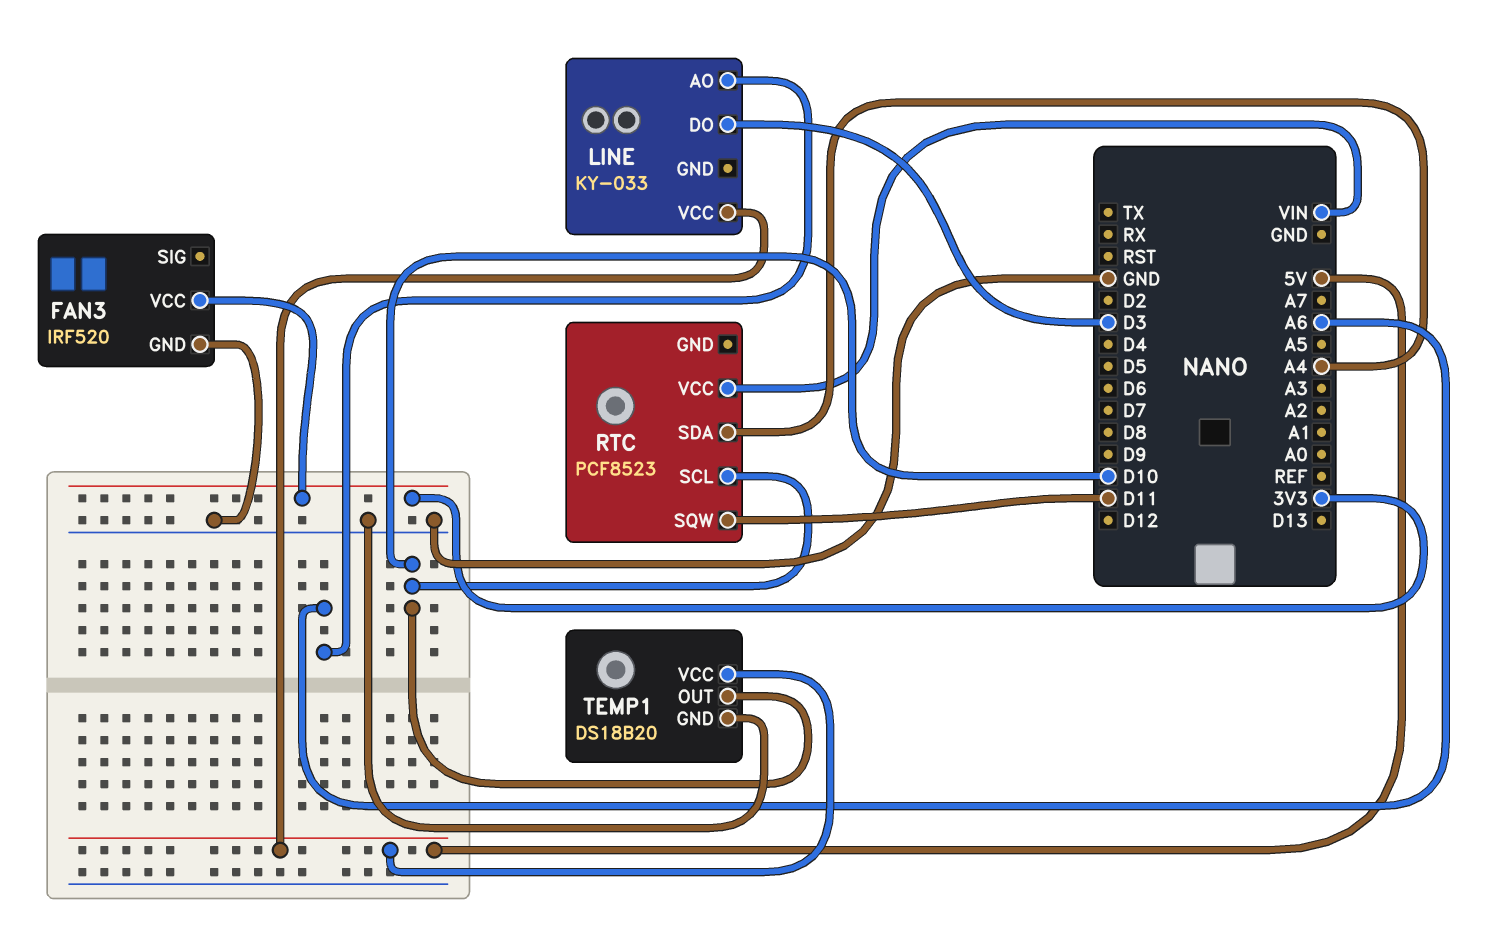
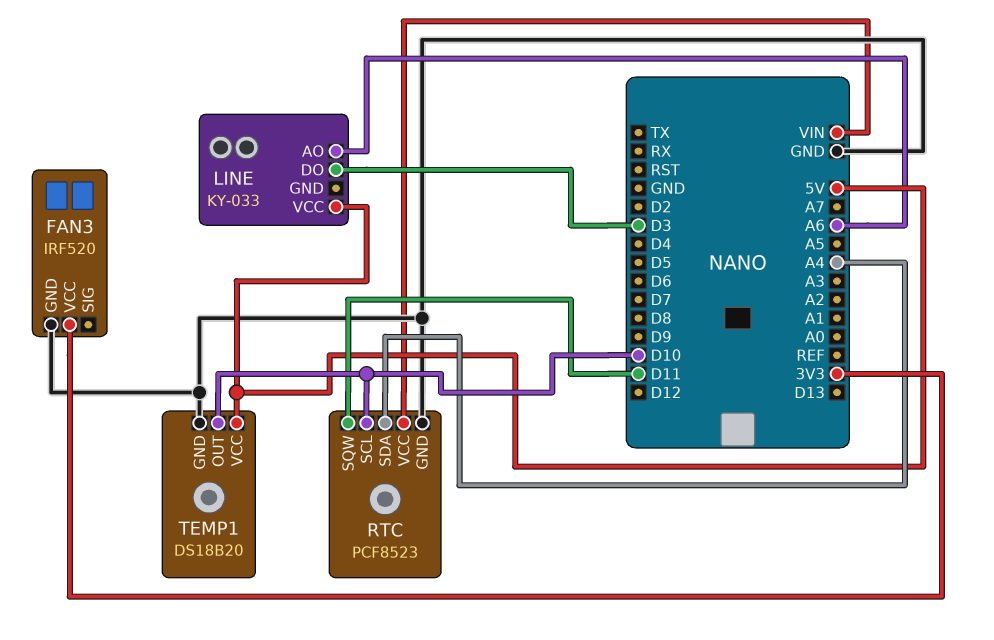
RTC pin GND: none -> GND

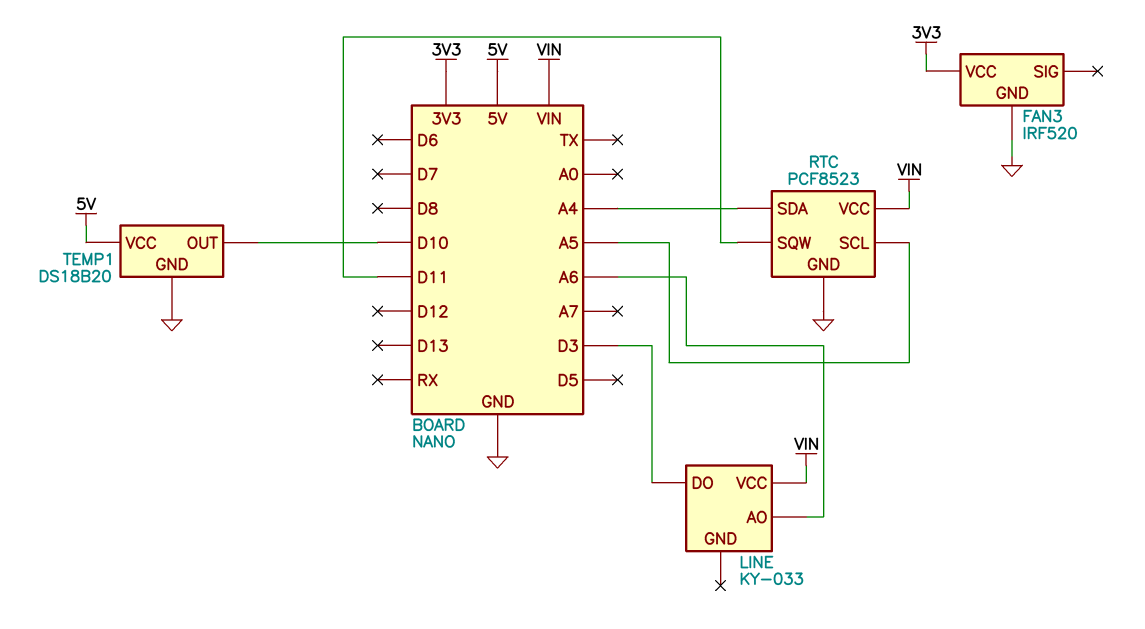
LINE pin VCC: 5V -> VIN
RTC pin SCL: D10 -> A5

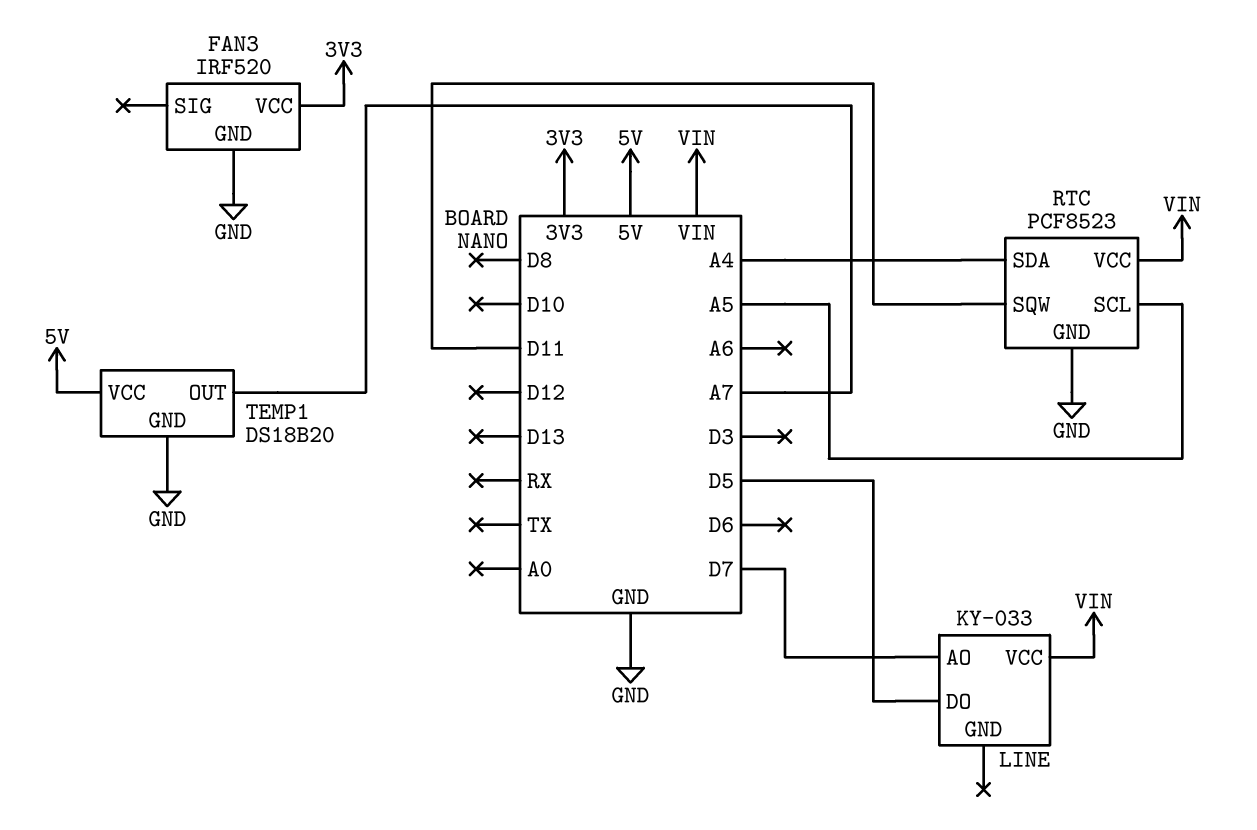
LINE pin AO: A6 -> D7
LINE pin DO: D3 -> D5
TEMP1 pin OUT: D10 -> A7

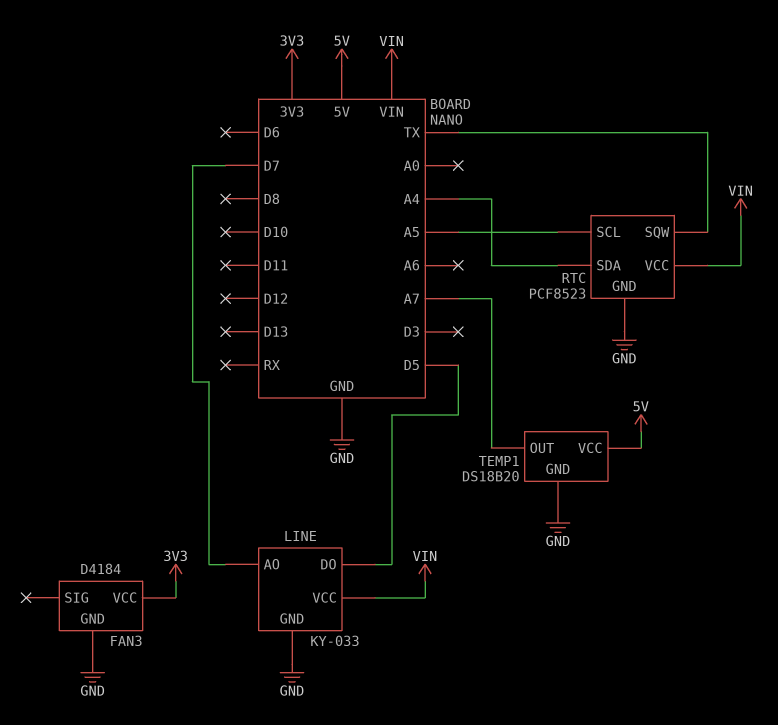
FAN3: IRF520 -> D4184
LINE pin GND: none -> GND
RTC pin SQW: D11 -> TX

